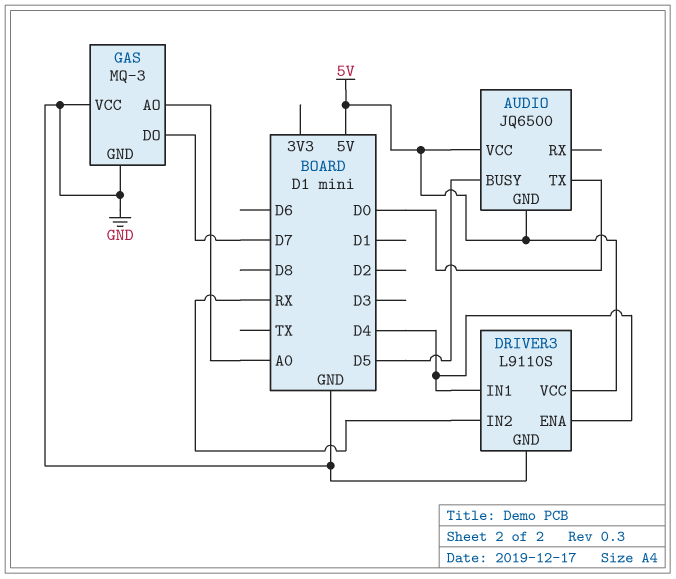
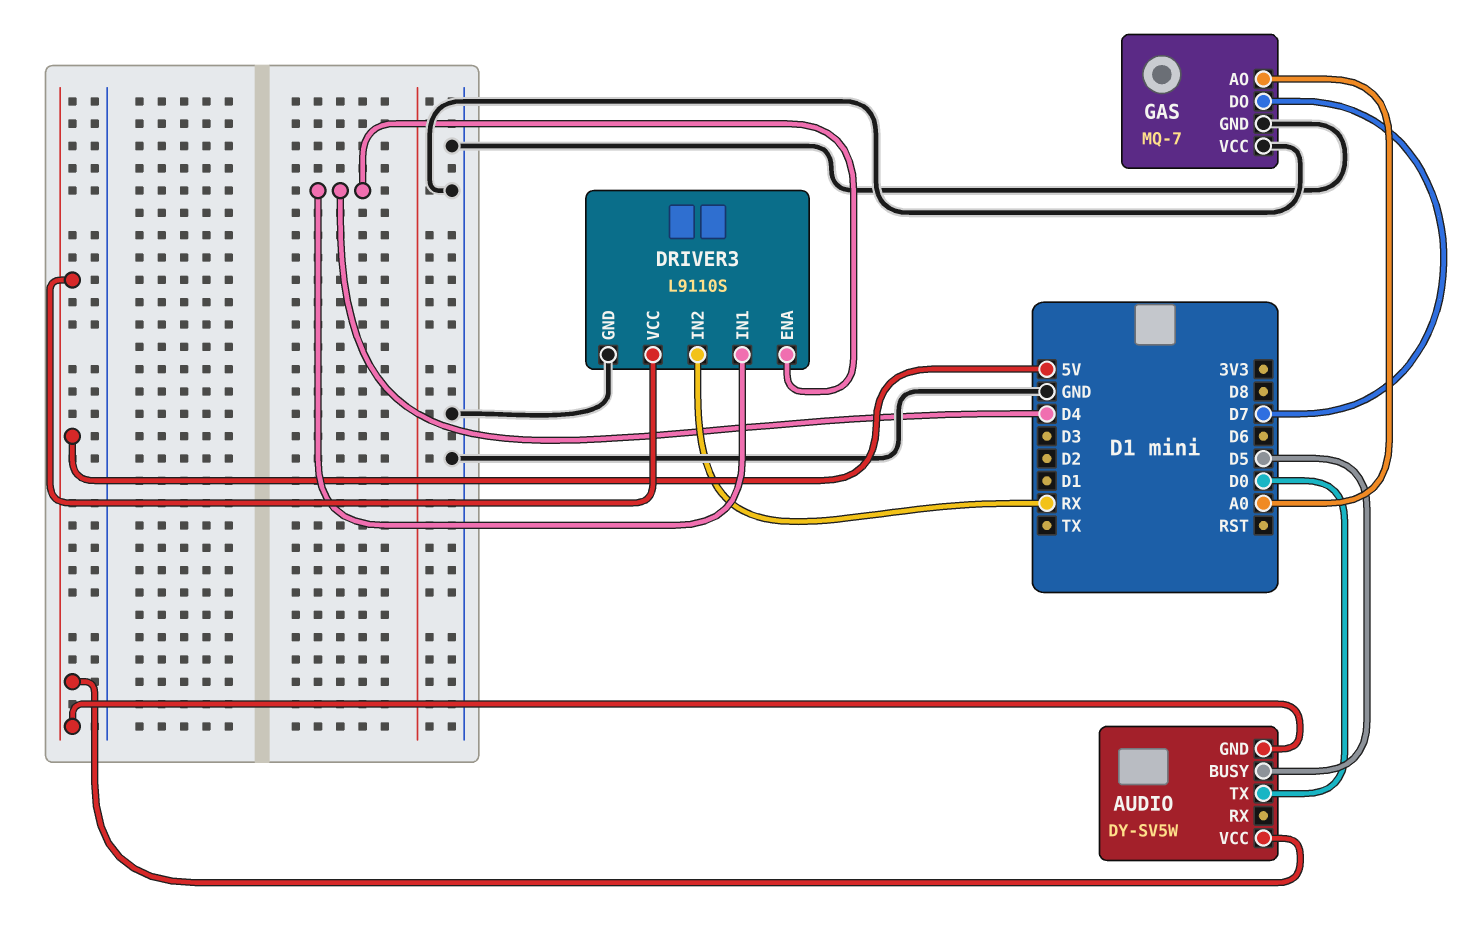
AUDIO: JQ6500 -> DY-SV5W
GAS: MQ-3 -> MQ-7

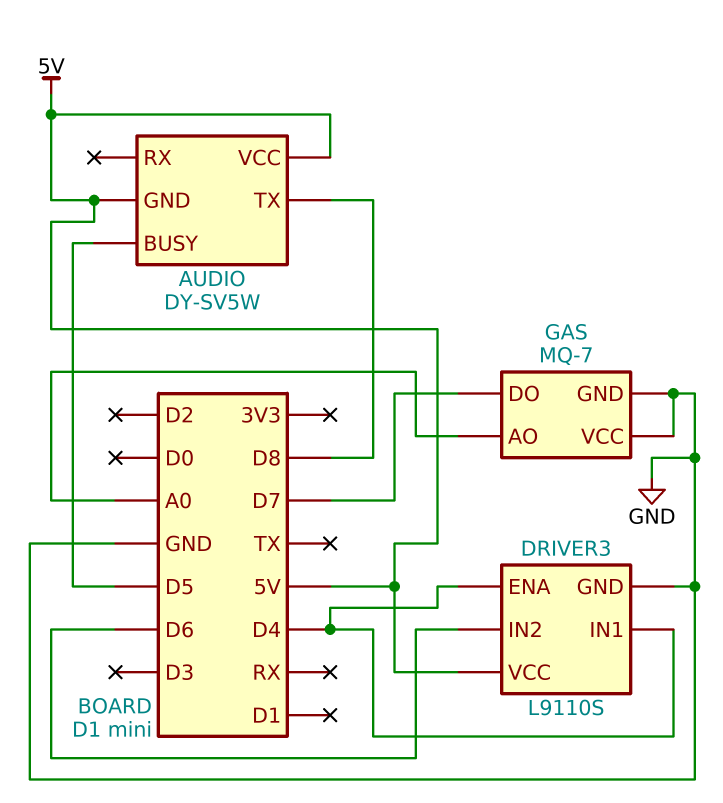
AUDIO pin TX: D0 -> D8
DRIVER3 pin IN2: RX -> D6

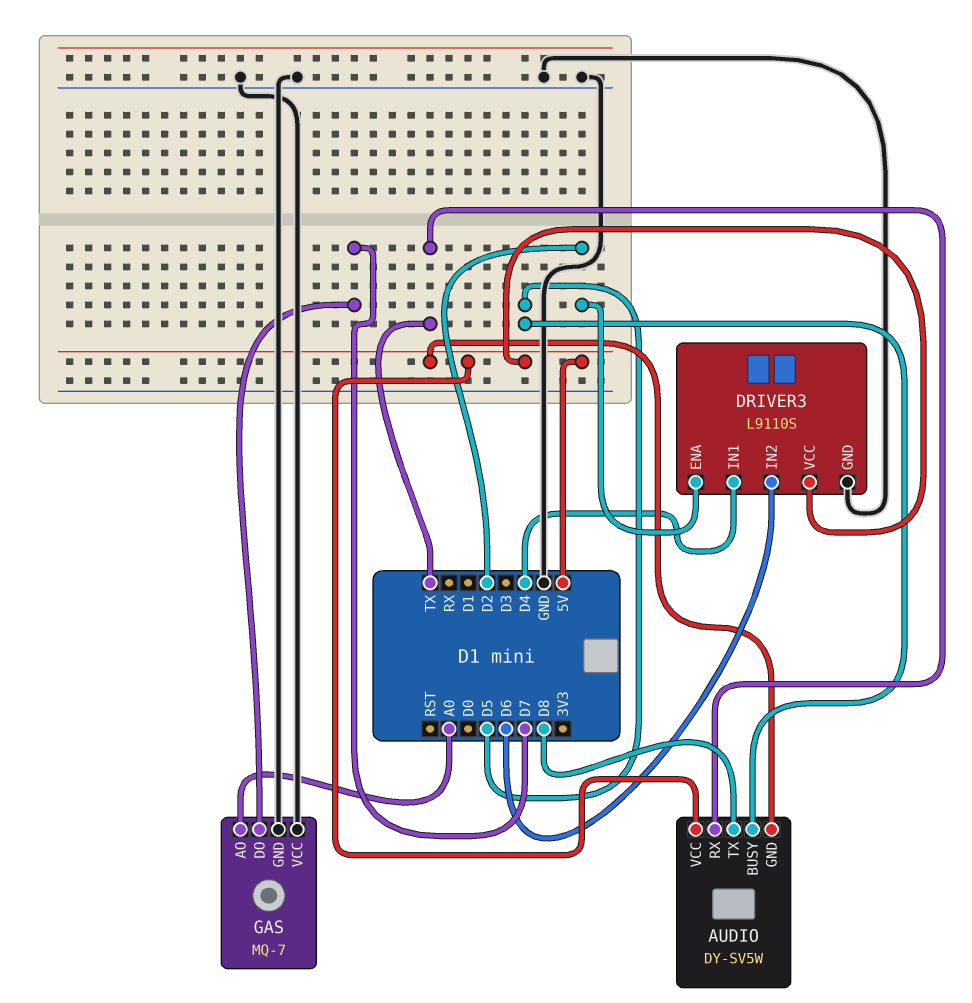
AUDIO pin RX: none -> TX
DRIVER3 pin ENA: D4 -> D2

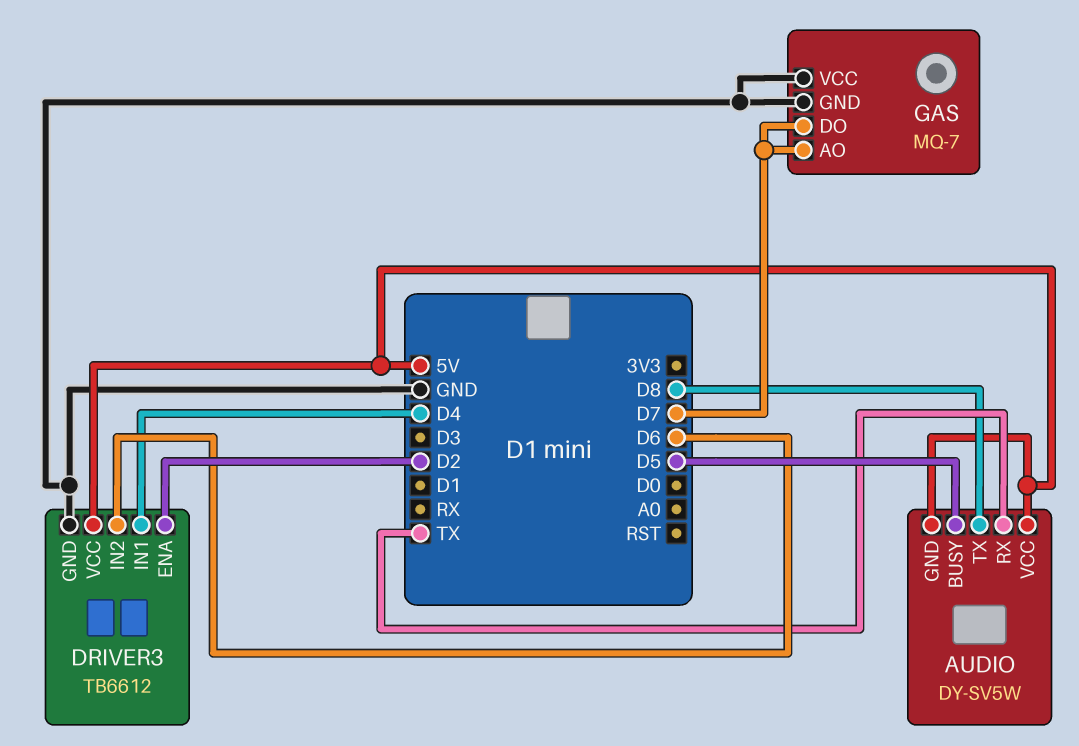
DRIVER3: L9110S -> TB6612
GAS pin AO: A0 -> D7

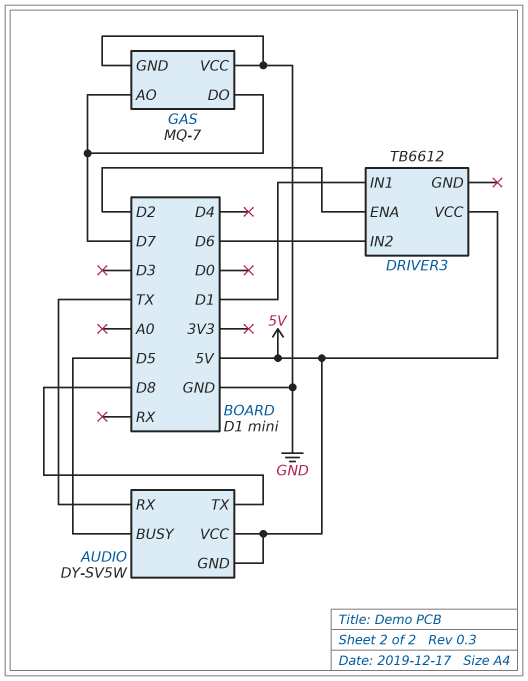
DRIVER3 pin GND: GND -> none
DRIVER3 pin IN1: D4 -> D1

